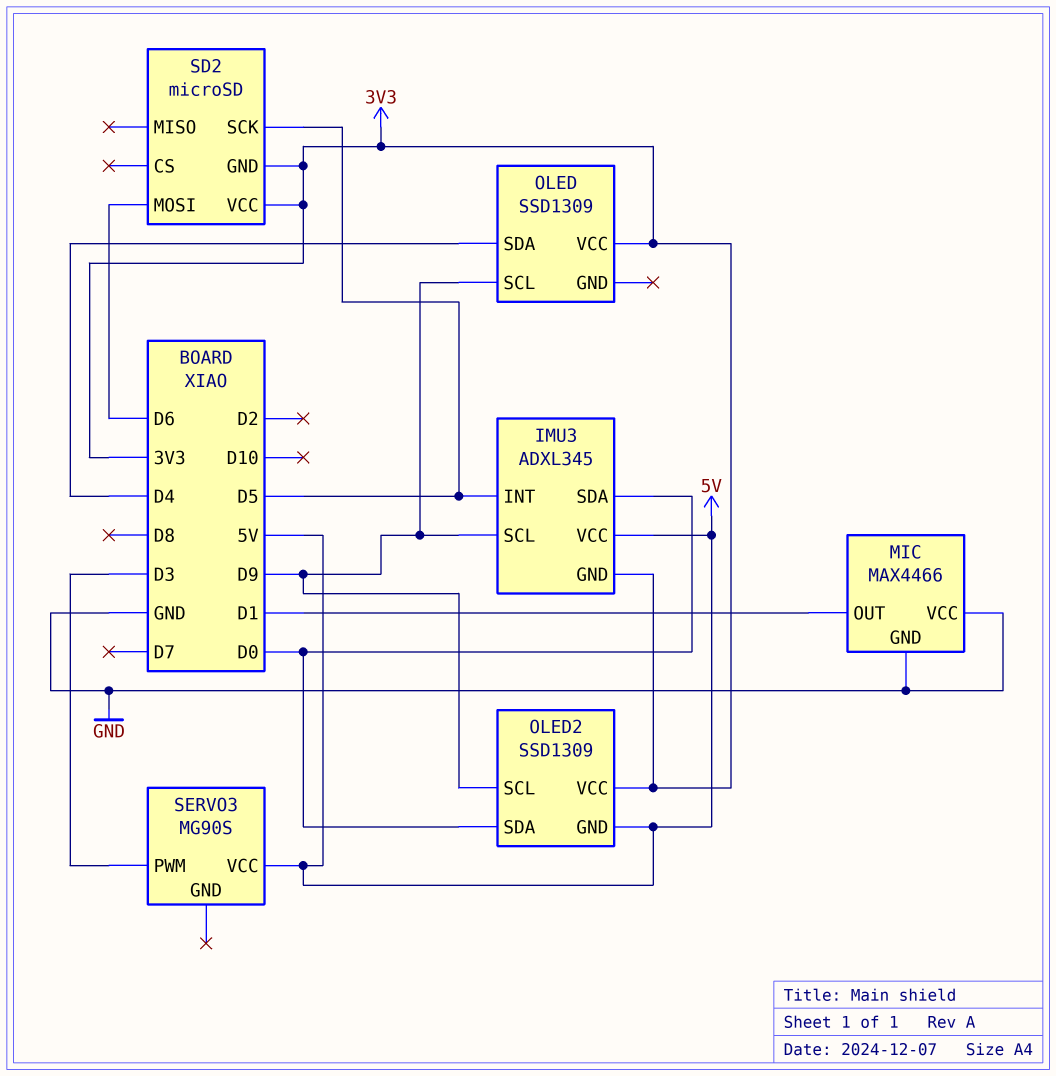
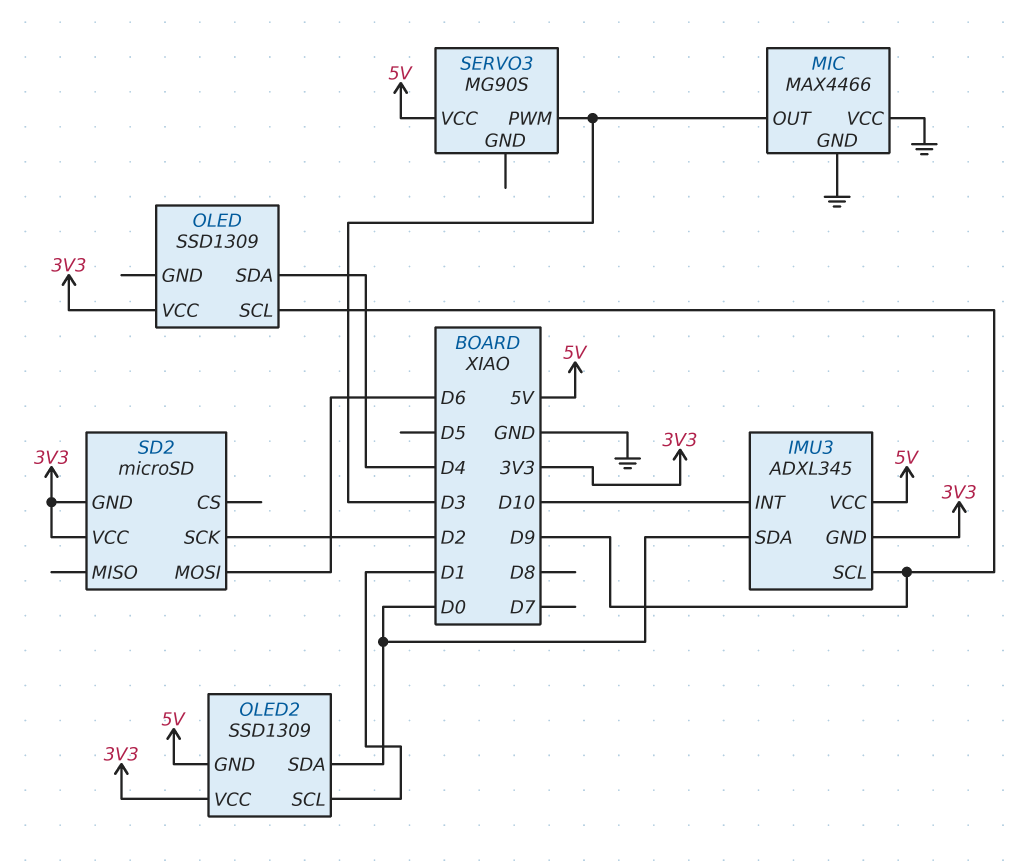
IMU3 pin INT: D5 -> D10
MIC pin OUT: D1 -> D3
OLED2 pin SCL: D9 -> D1
SD2 pin SCK: D5 -> D2

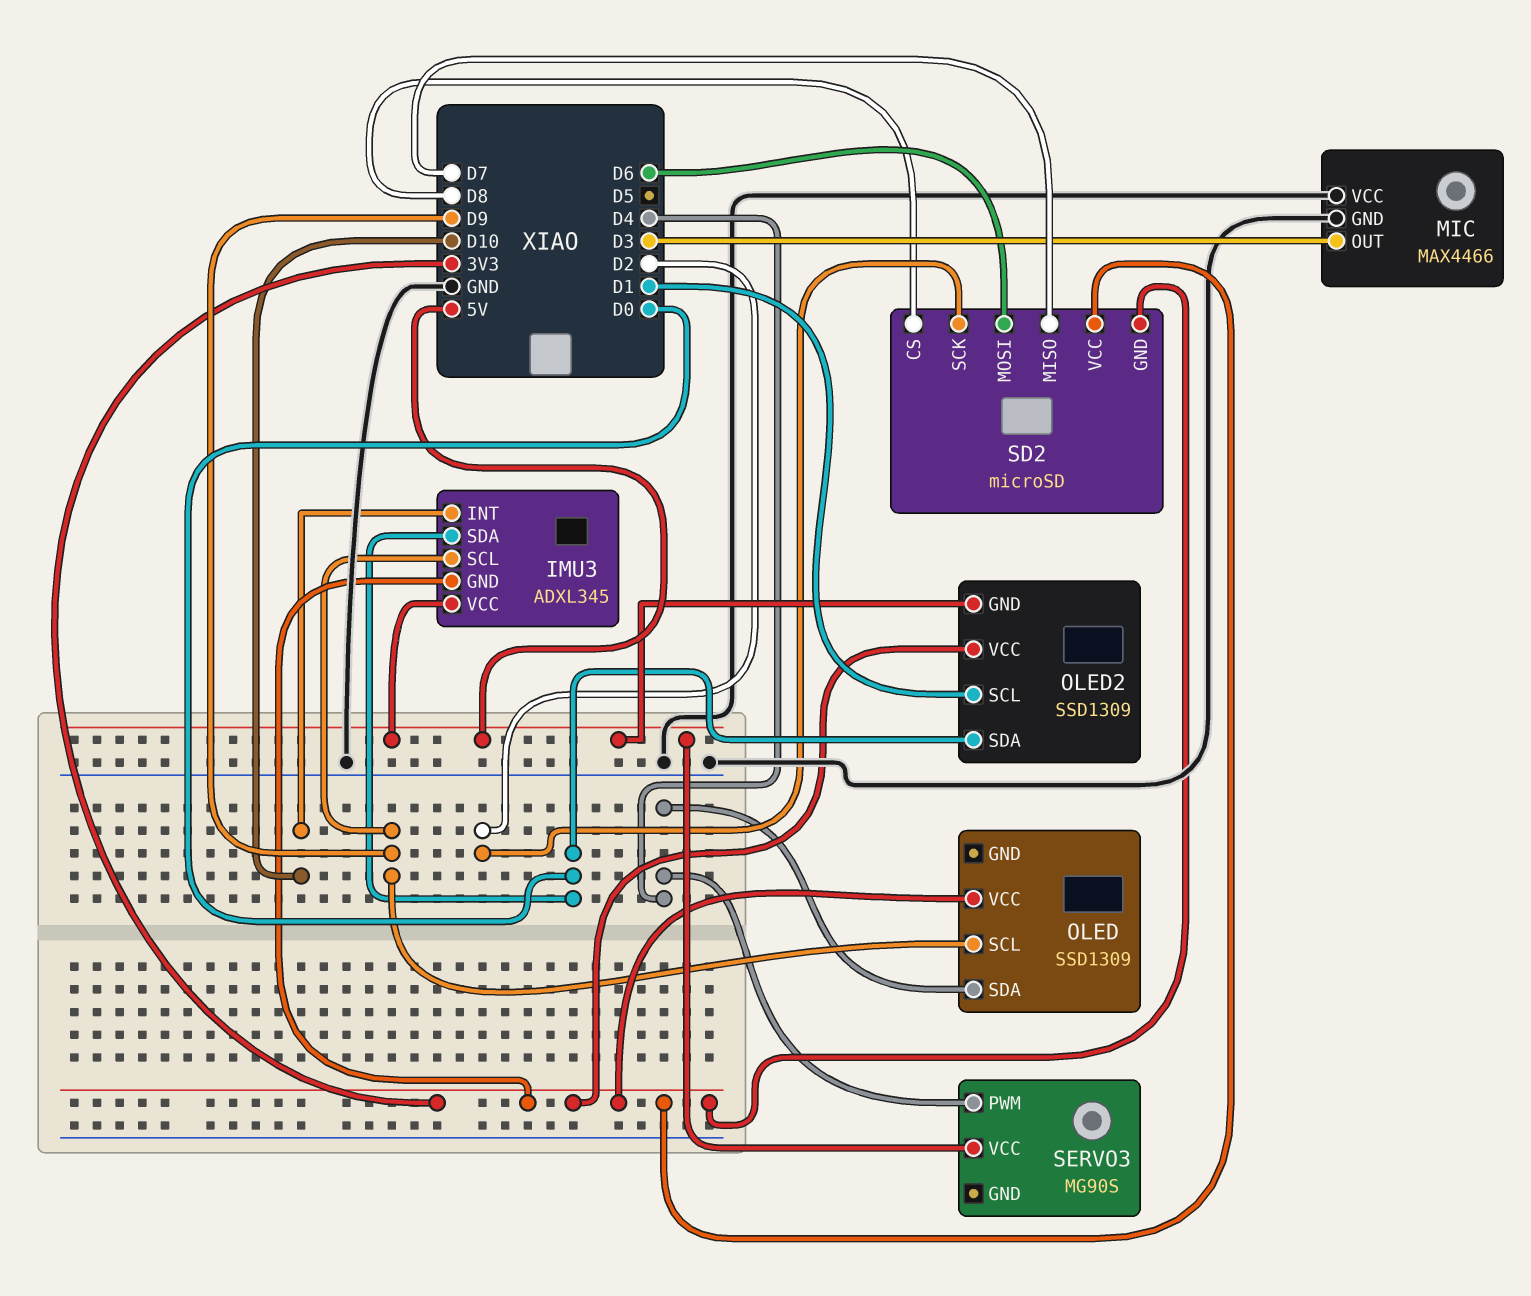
SD2 pin CS: none -> D8
SD2 pin MISO: none -> D7
SERVO3 pin PWM: D3 -> D4

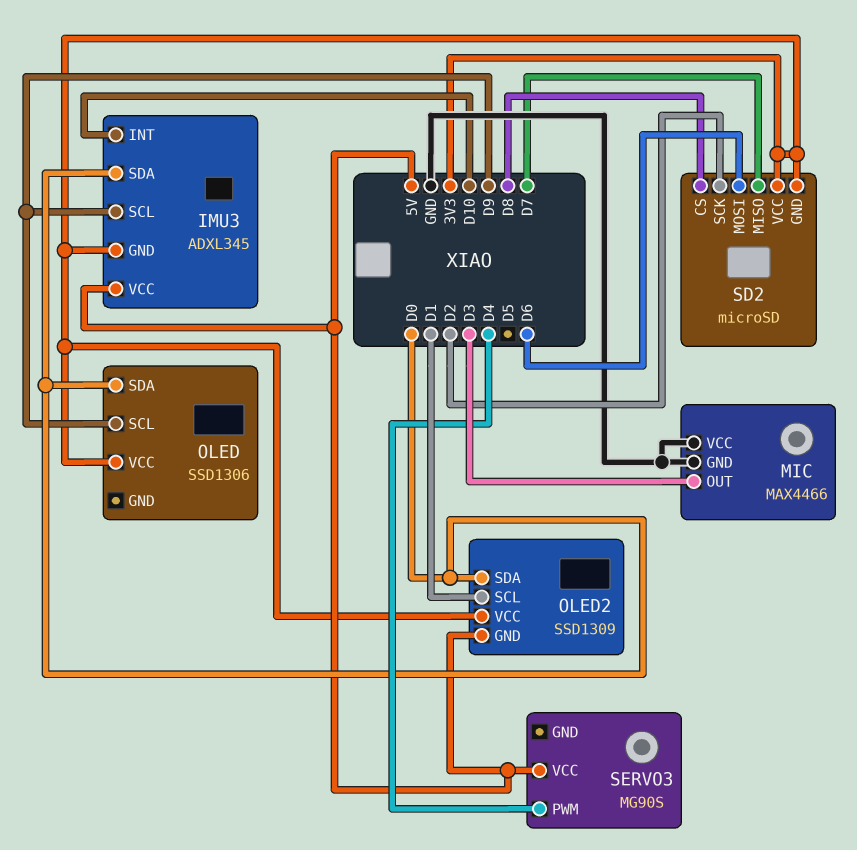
OLED: SSD1309 -> SSD1306
OLED pin SDA: D4 -> D0

